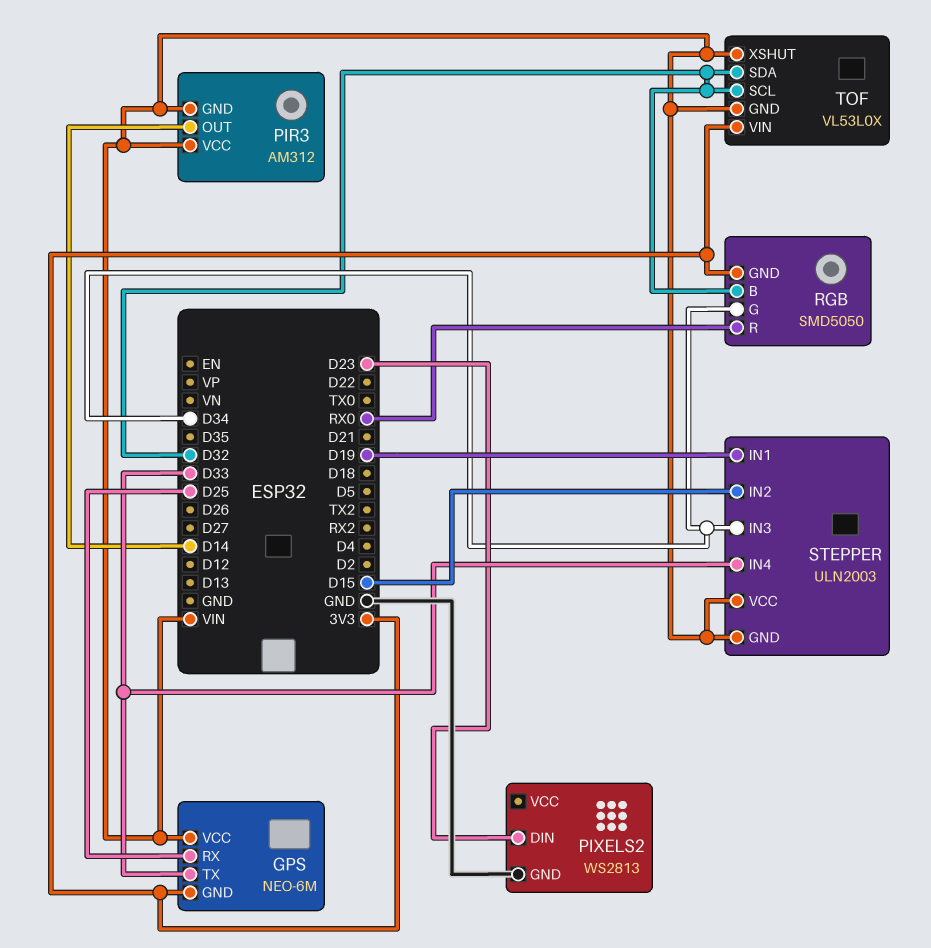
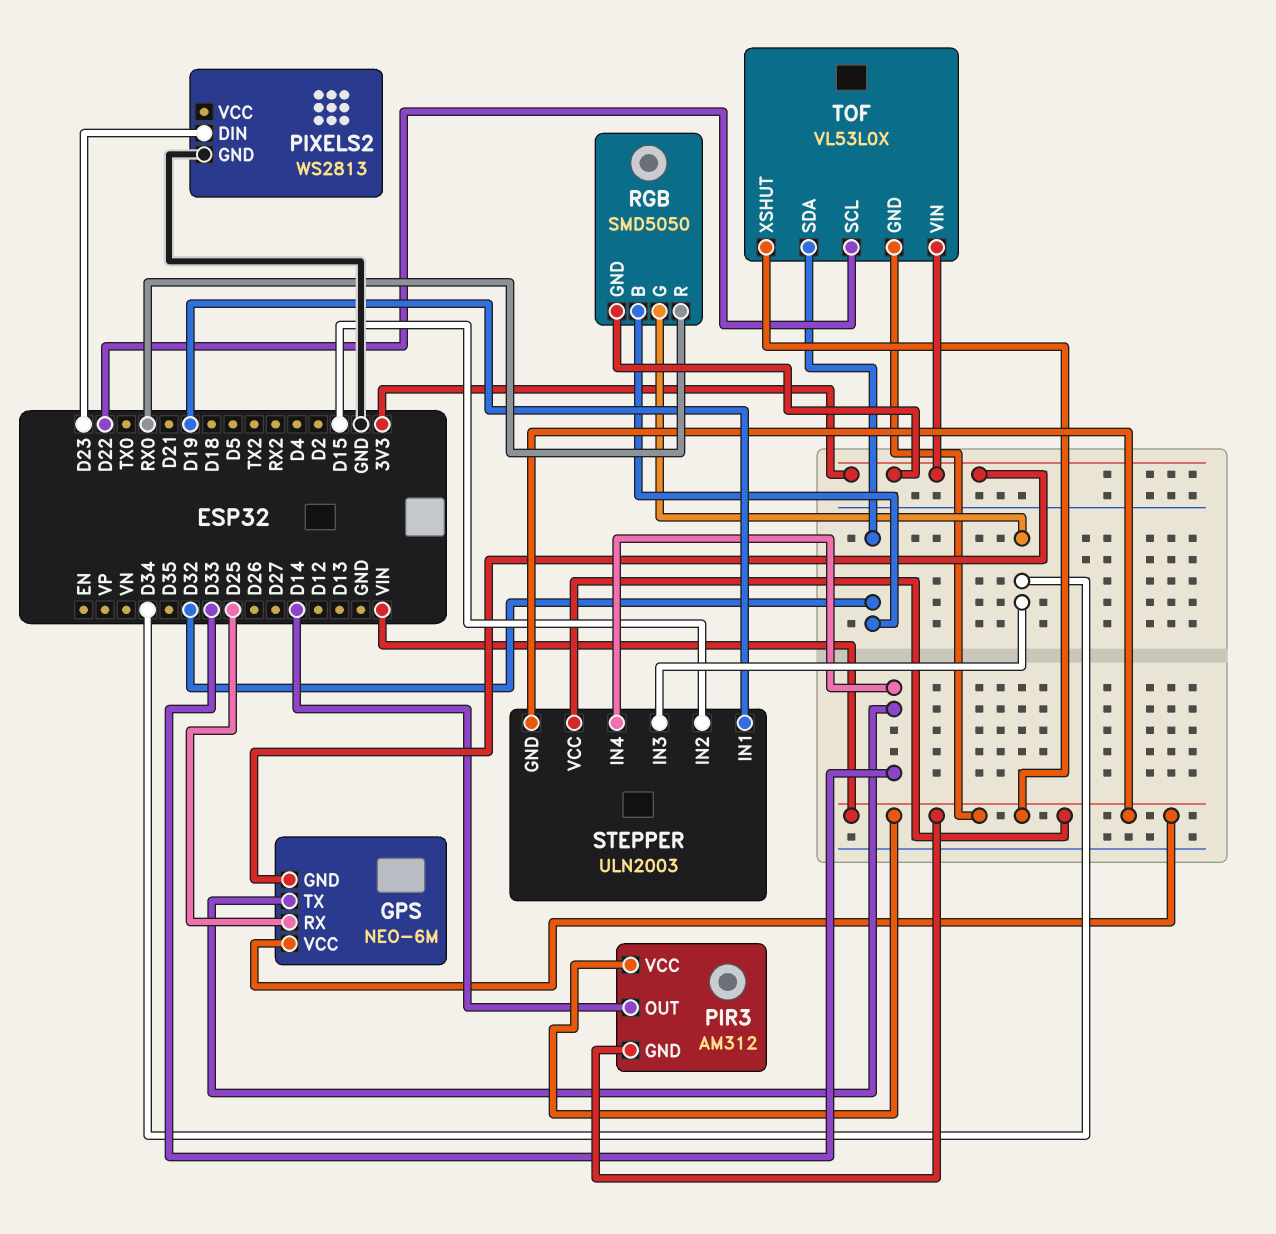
TOF pin SCL: D32 -> D22

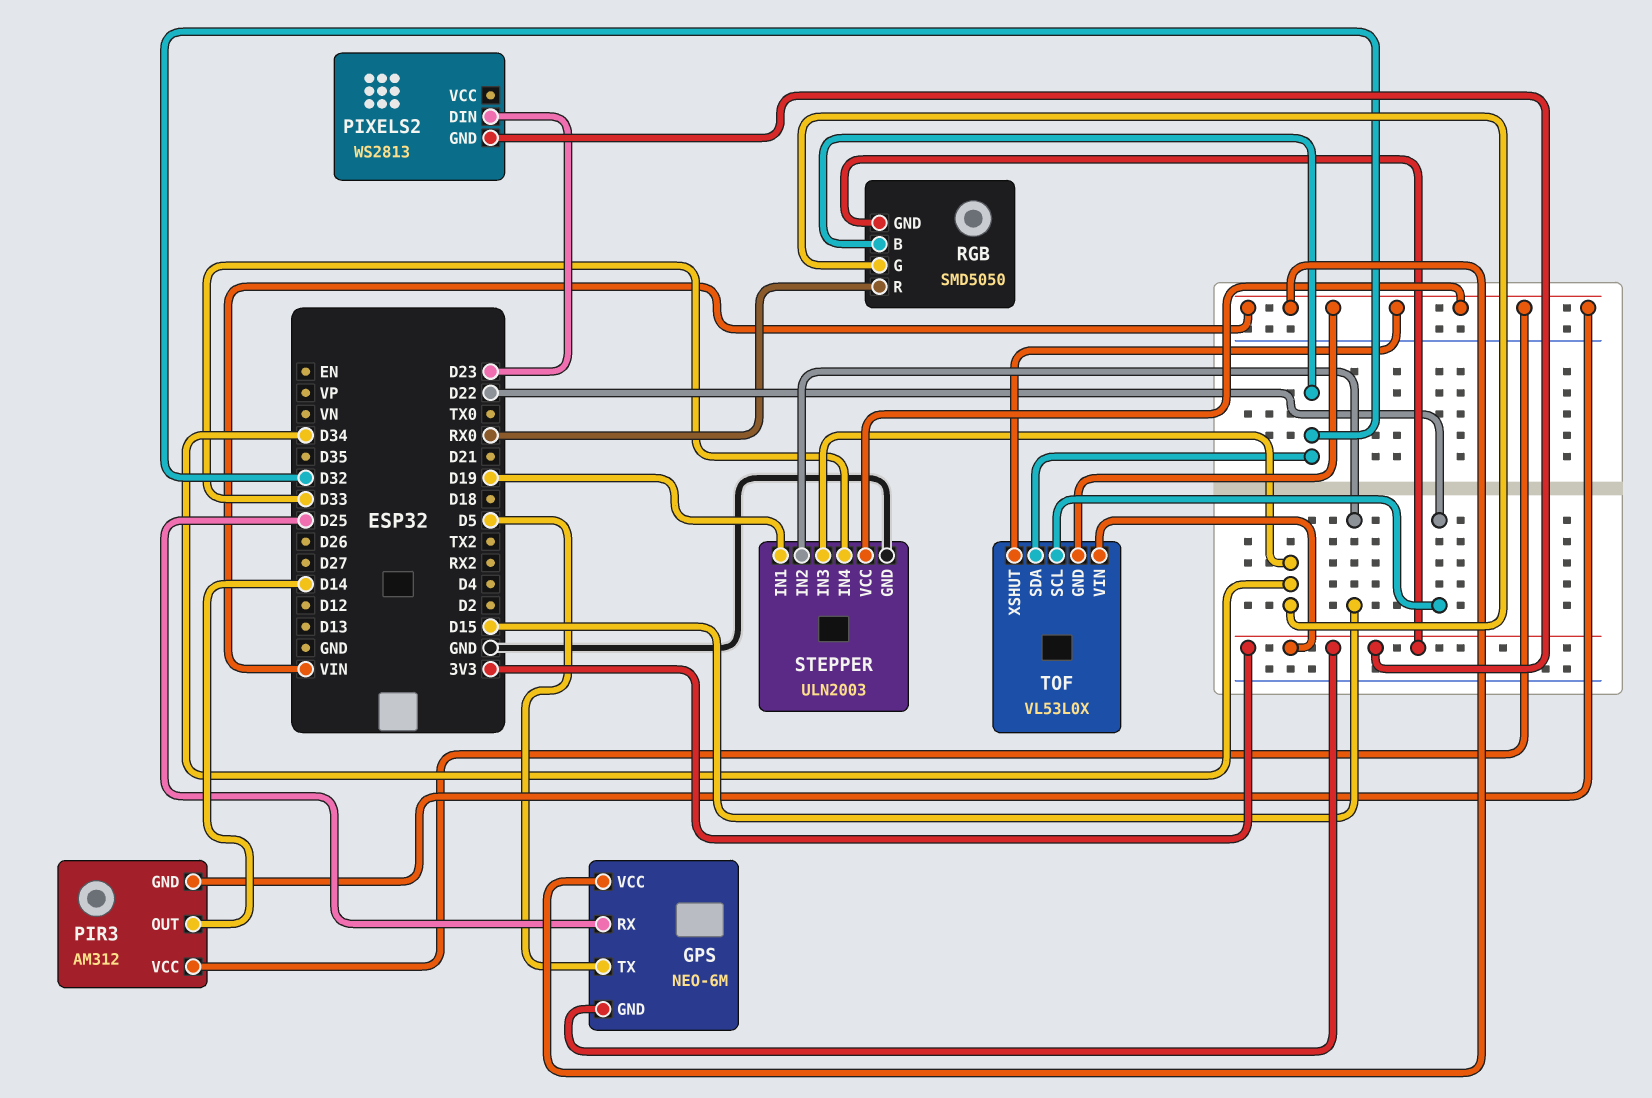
GPS pin TX: D33 -> D5
PIXELS2 pin GND: GND -> 3V3
STEPPER pin GND: VIN -> GND

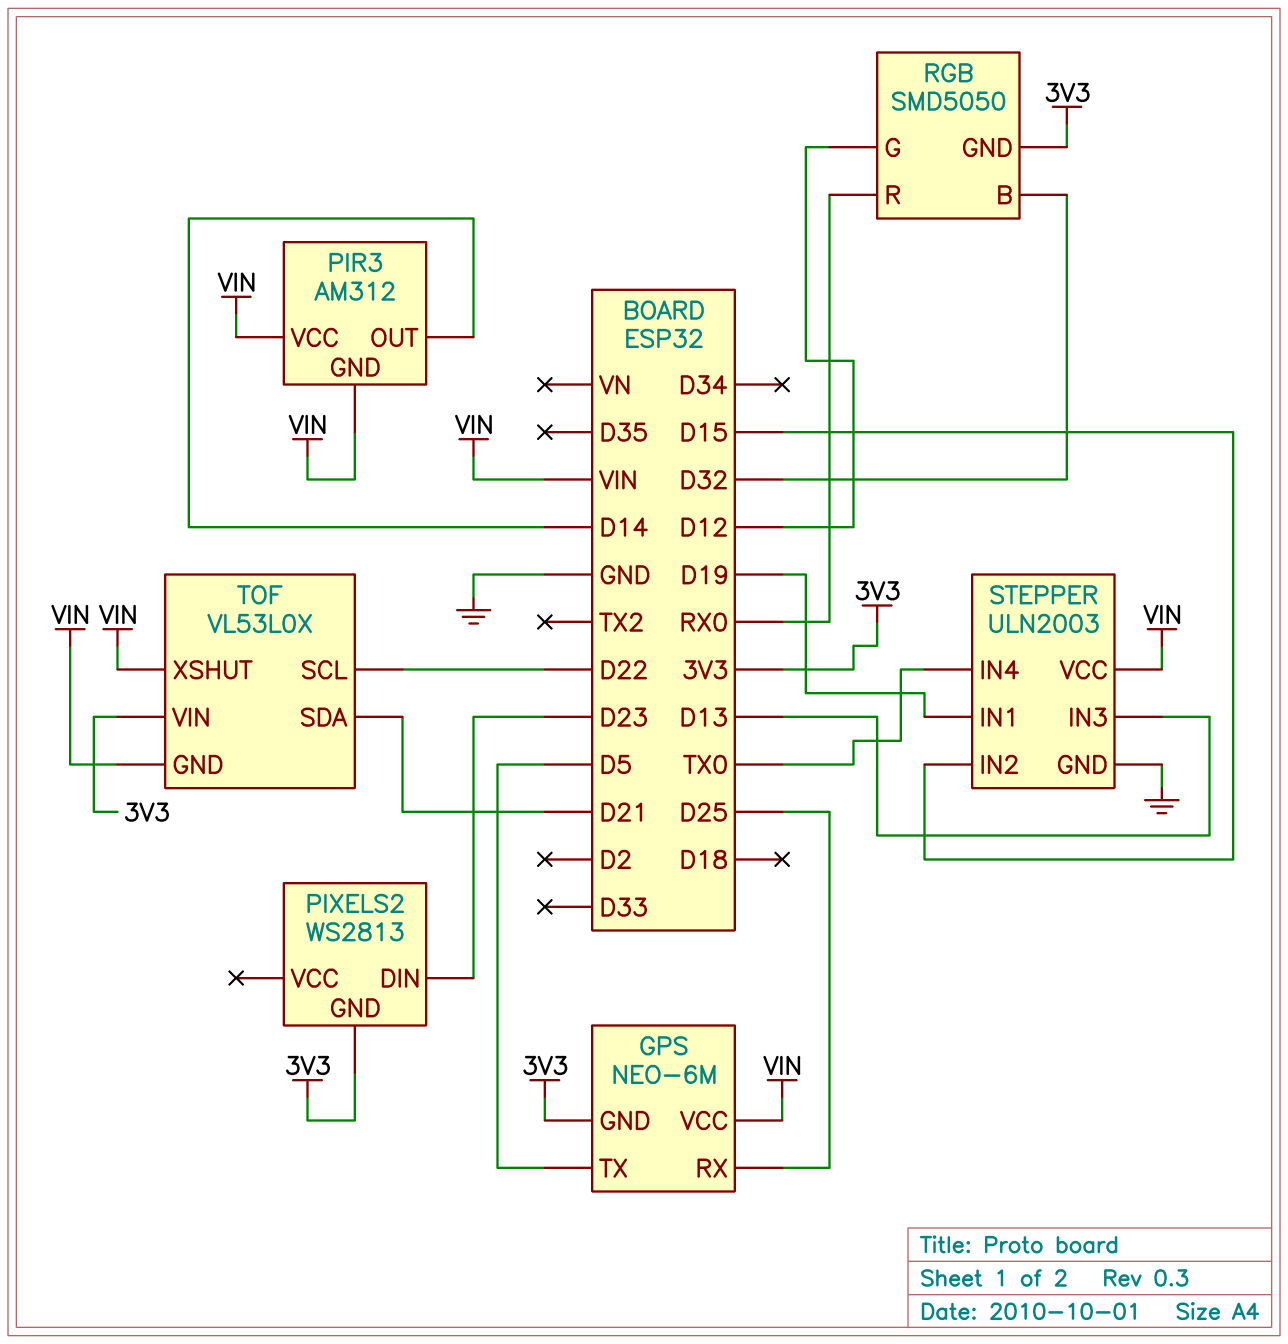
RGB pin G: D34 -> D12
STEPPER pin IN3: D34 -> D13
STEPPER pin IN4: D33 -> TX0
TOF pin SDA: D32 -> D21

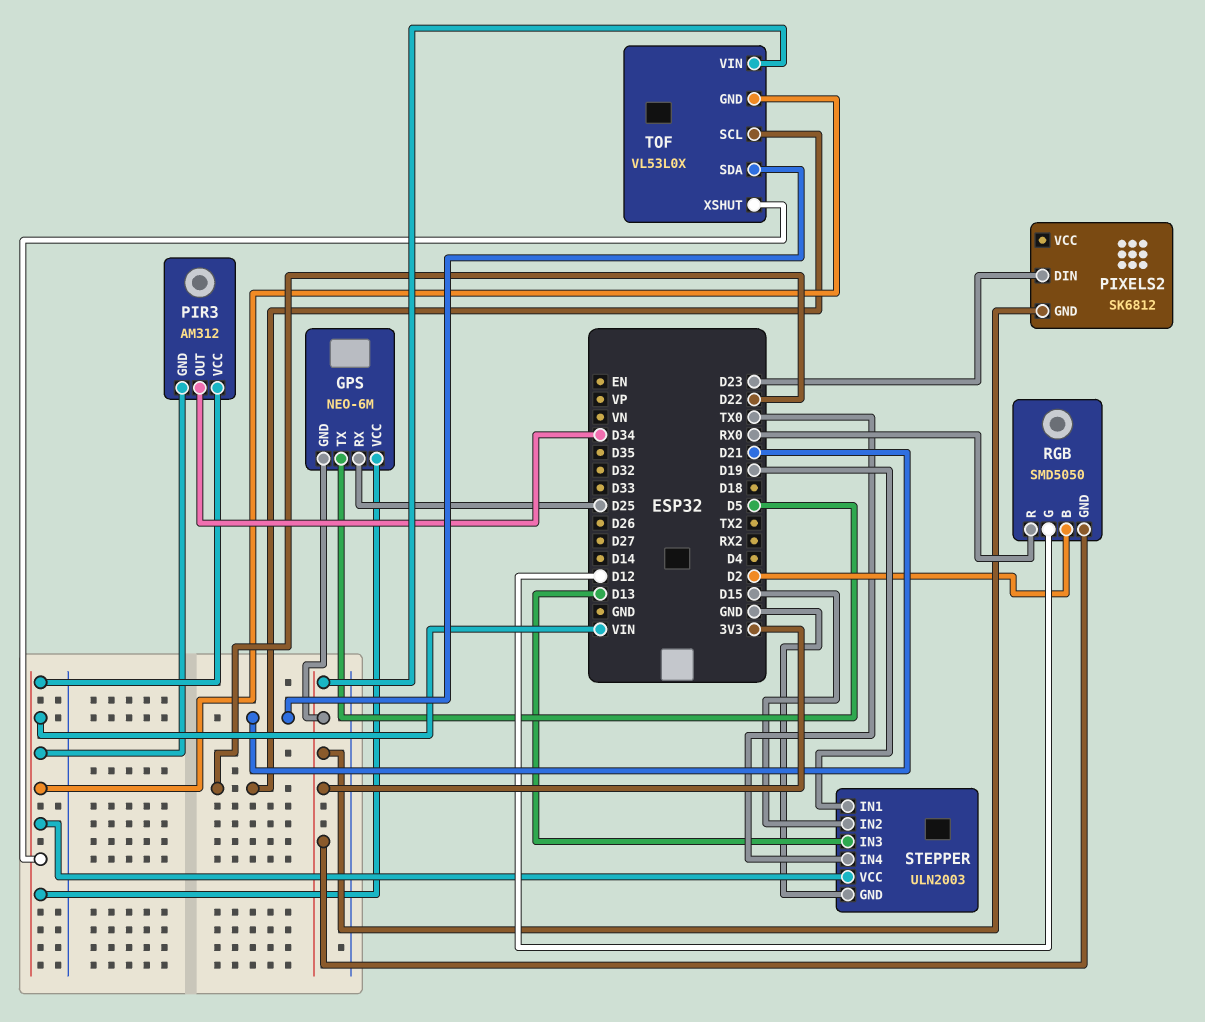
PIR3 pin OUT: D14 -> D34
PIXELS2: WS2813 -> SK6812
RGB pin B: D32 -> D2

